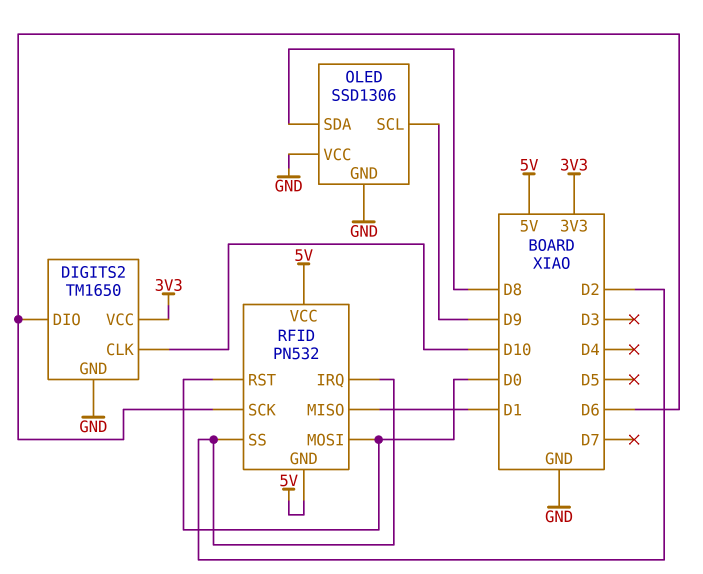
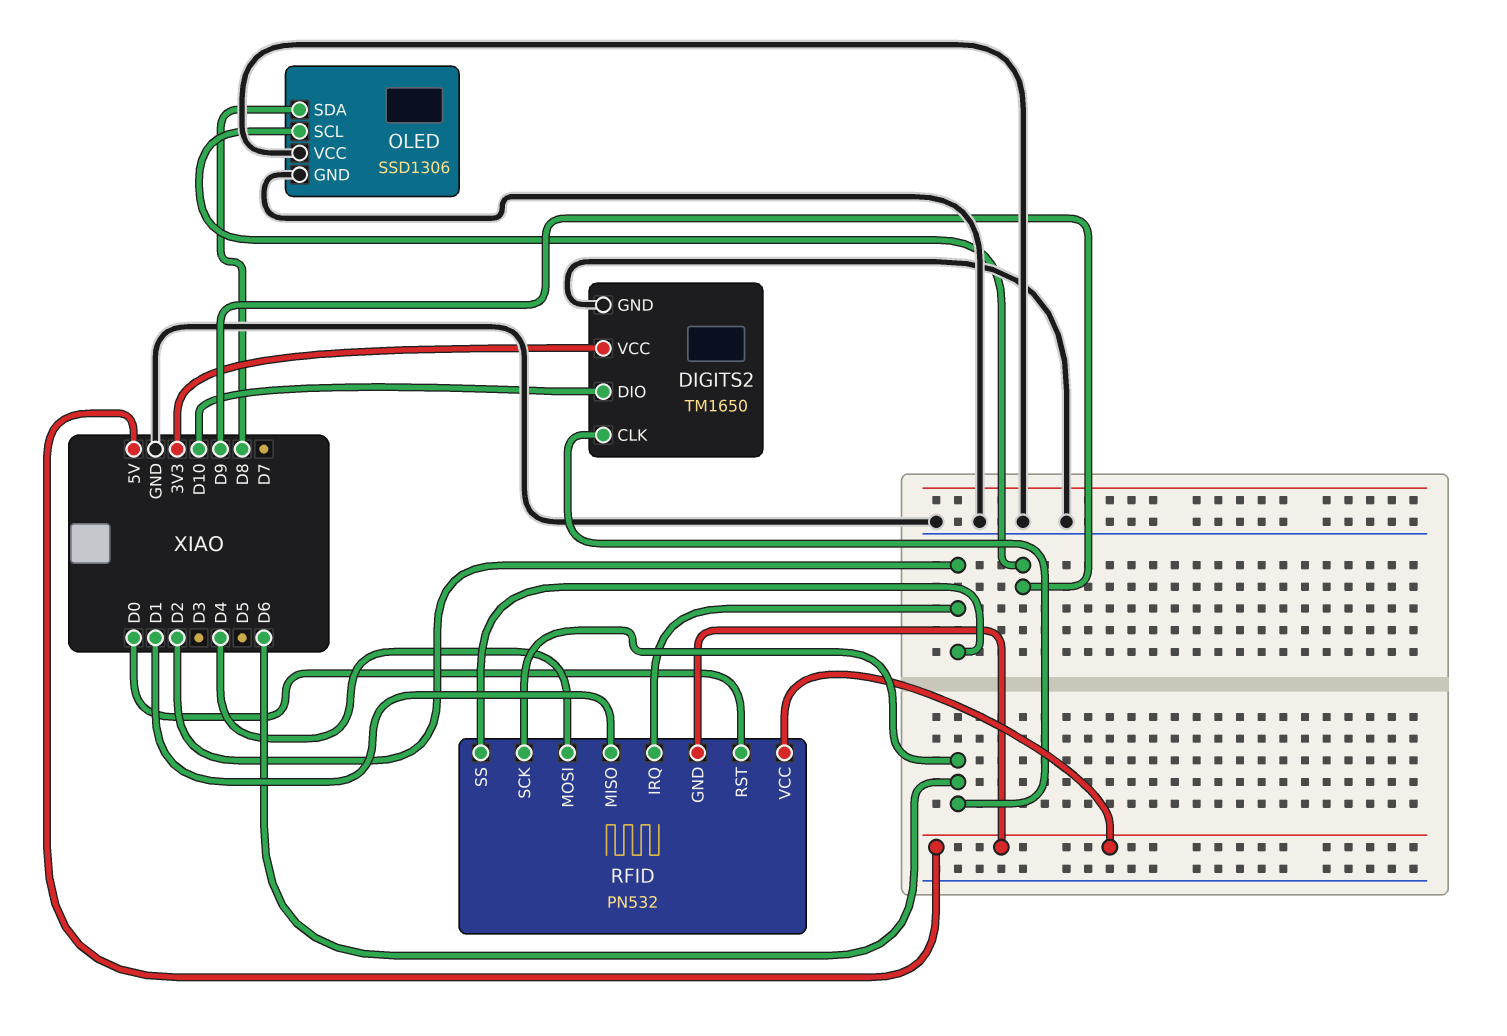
DIGITS2 pin CLK: D10 -> D6
DIGITS2 pin DIO: D6 -> D10
RFID pin MOSI: D0 -> D4

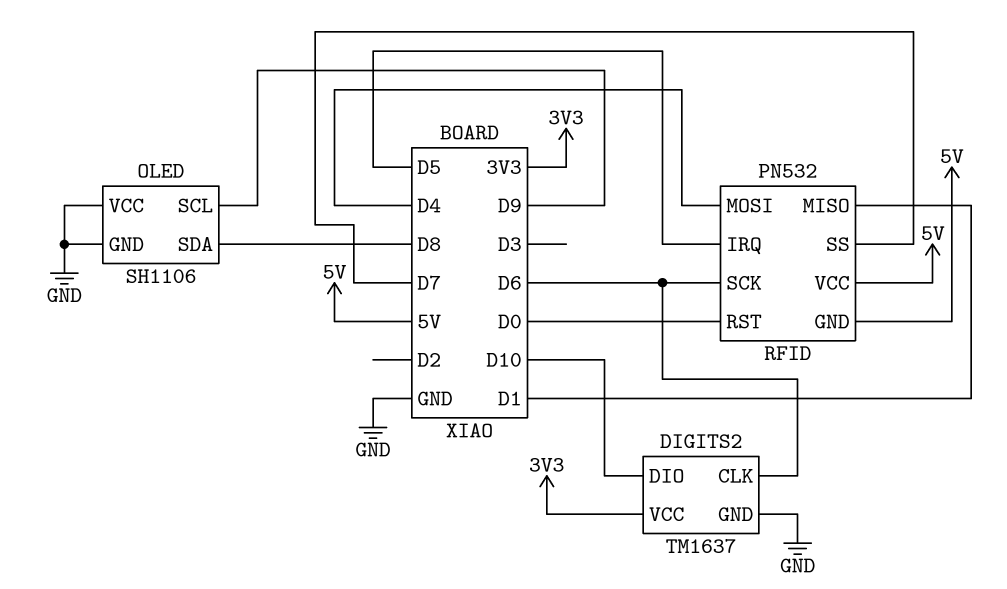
DIGITS2: TM1650 -> TM1637
OLED: SSD1306 -> SH1106
RFID pin IRQ: D2 -> D5
RFID pin SS: D2 -> D7

